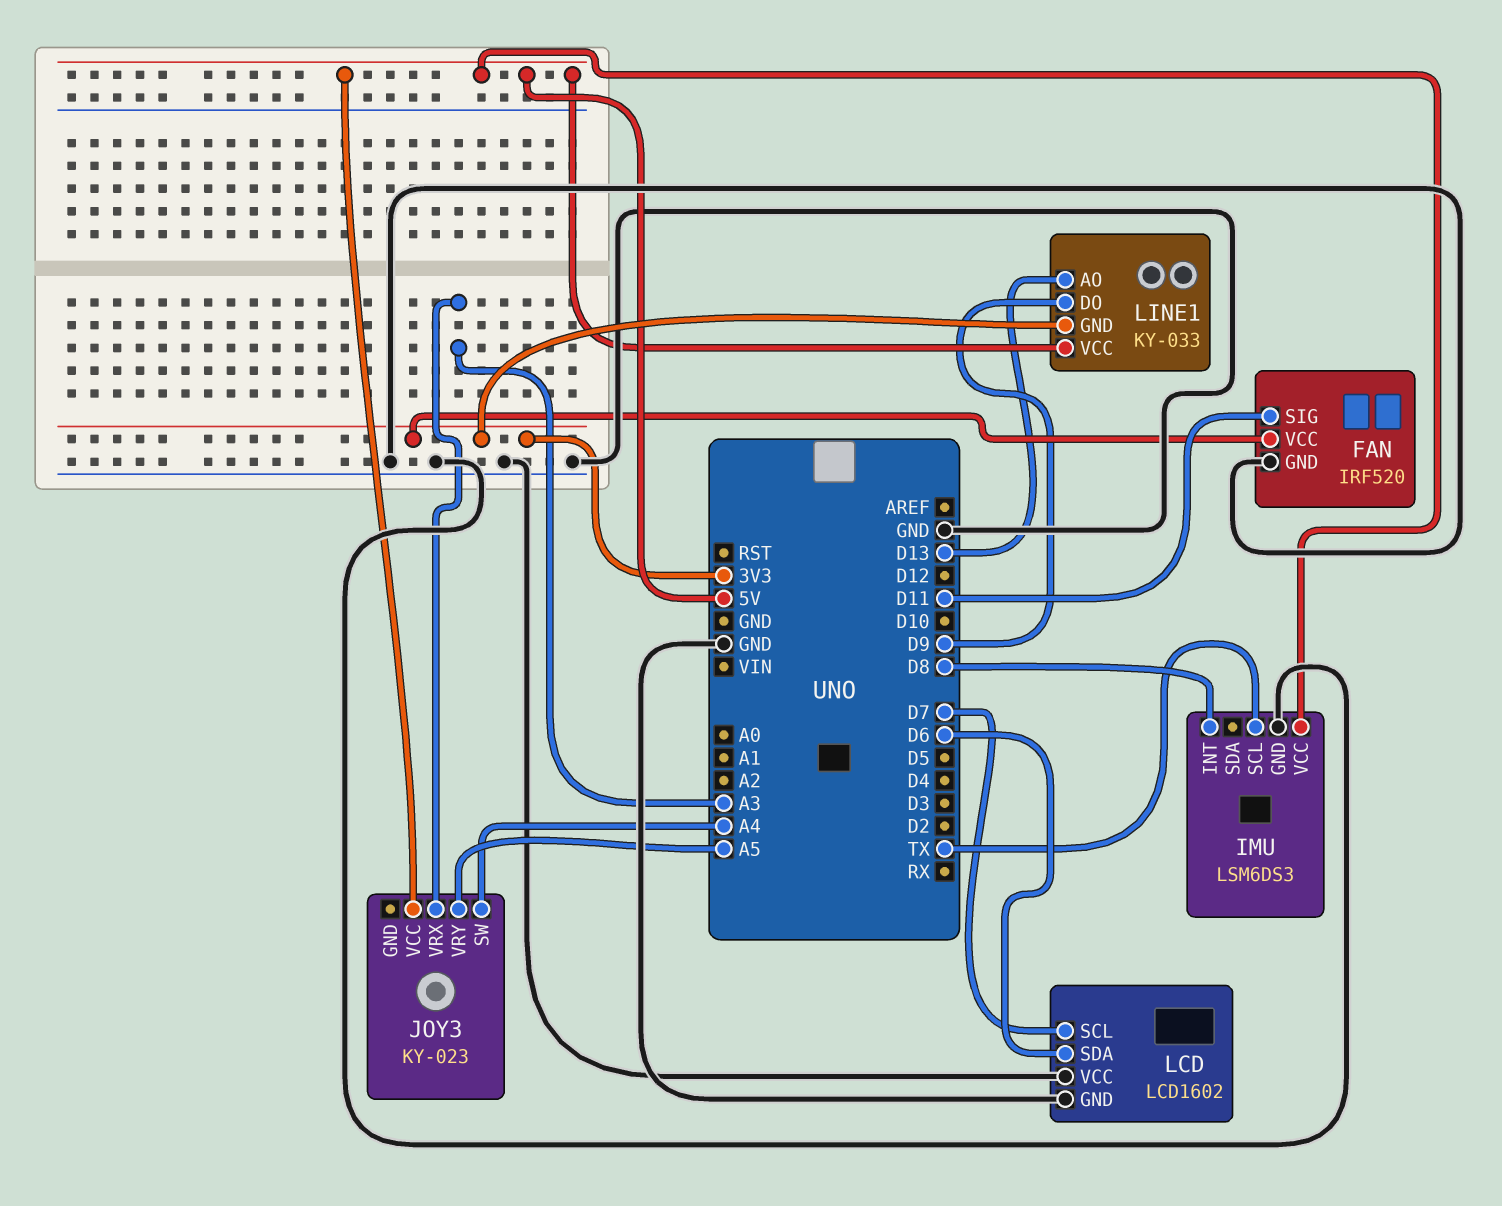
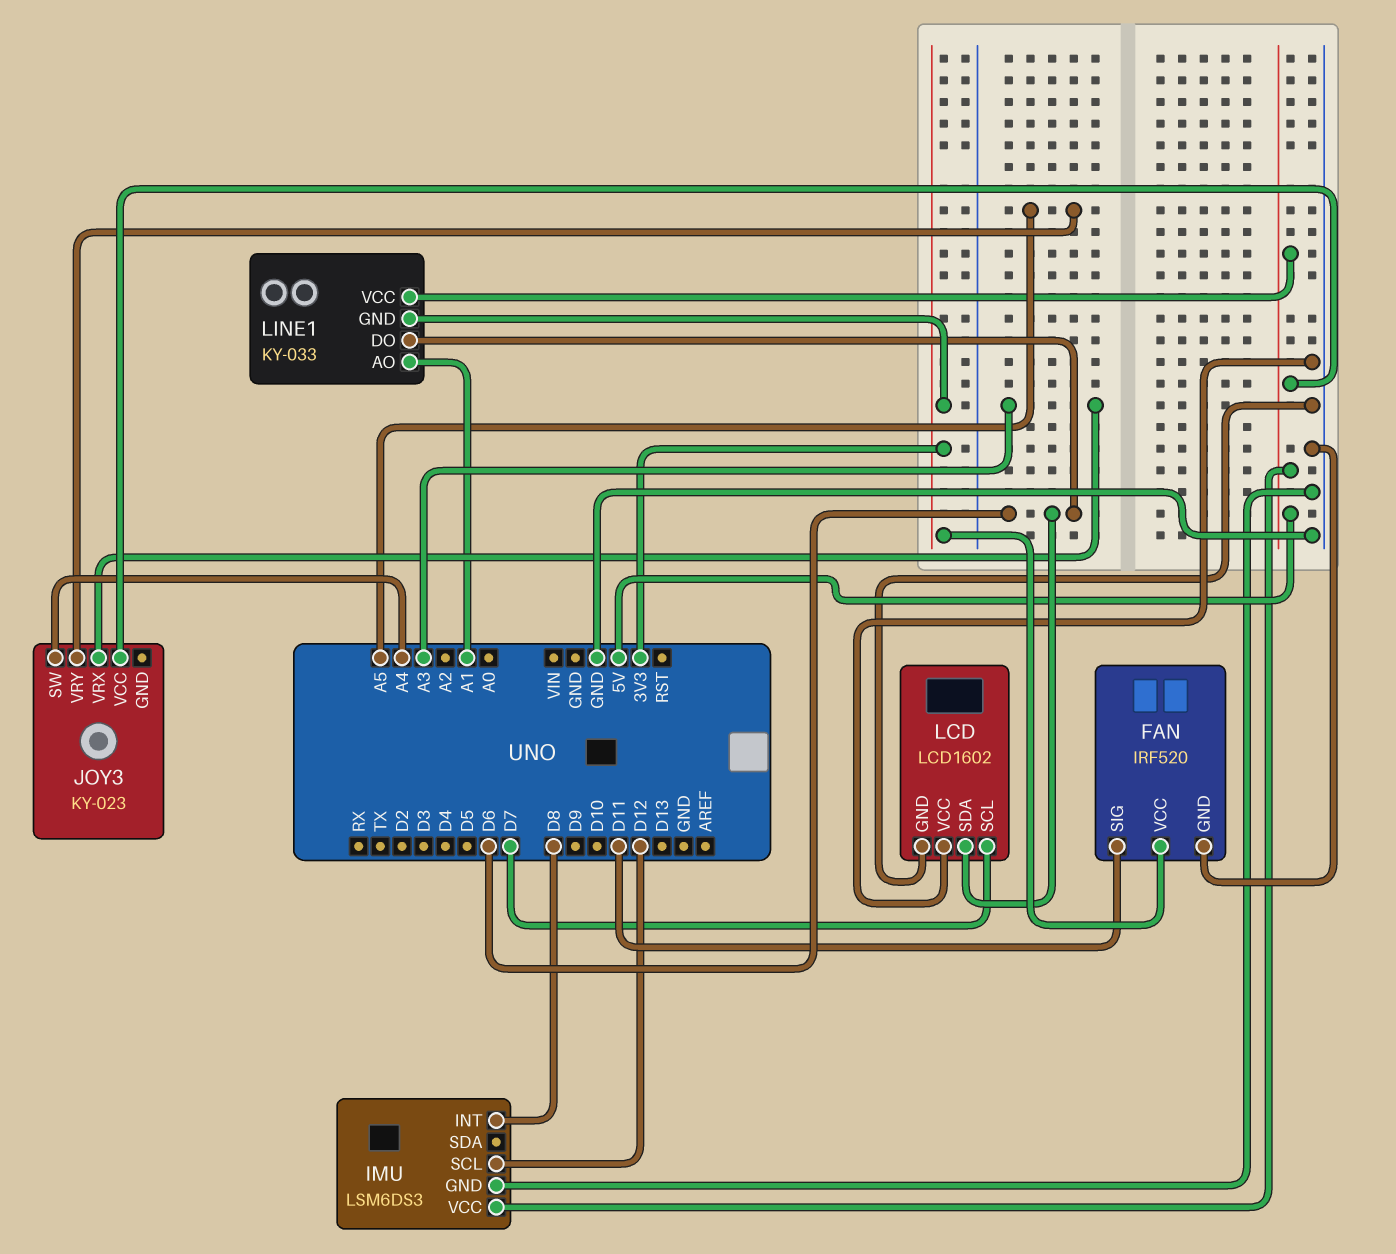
IMU pin SCL: TX -> D12
LINE1 pin AO: D13 -> A1
LINE1 pin DO: D9 -> D6

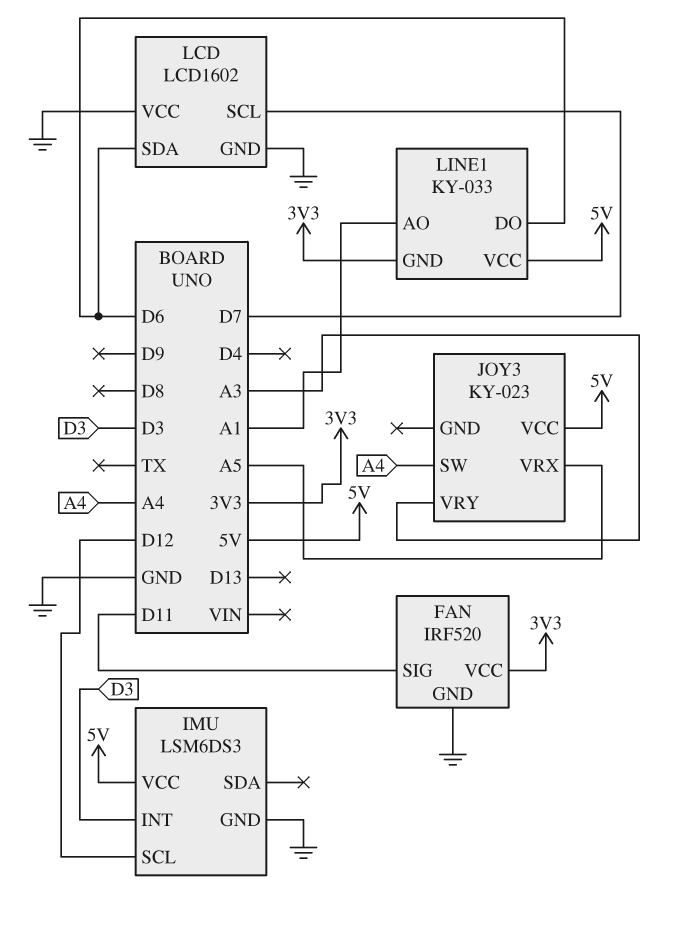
IMU pin INT: D8 -> D3
JOY3 pin VRX: A3 -> A5
JOY3 pin VRY: A5 -> A3

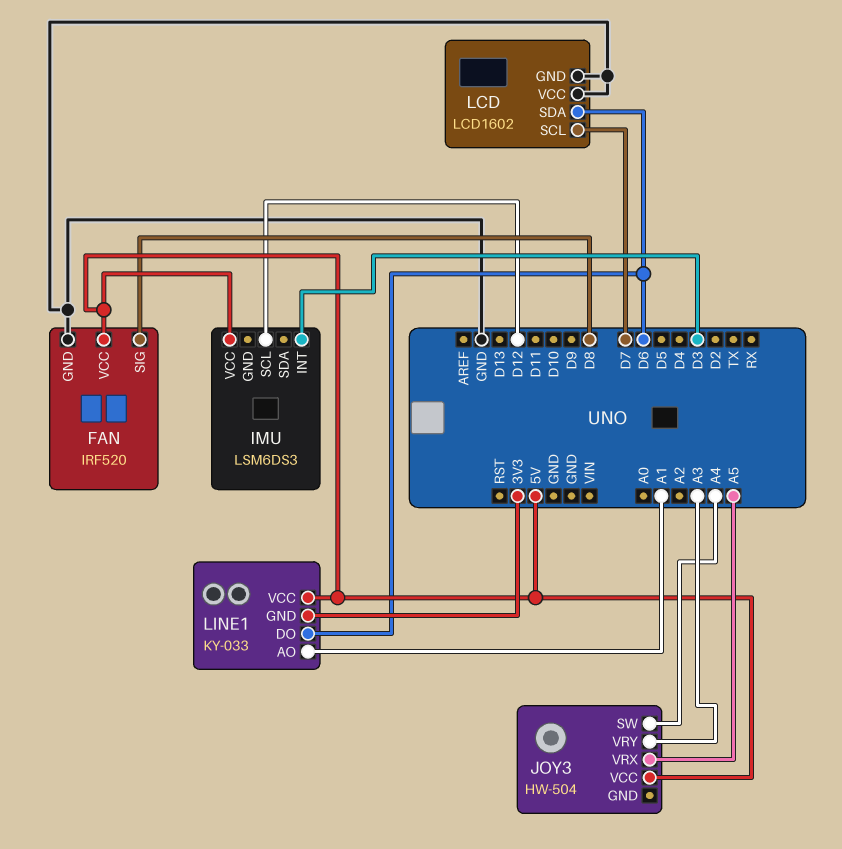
FAN pin SIG: D11 -> D8
FAN pin VCC: 3V3 -> 5V
IMU pin GND: GND -> none
JOY3: KY-023 -> HW-504

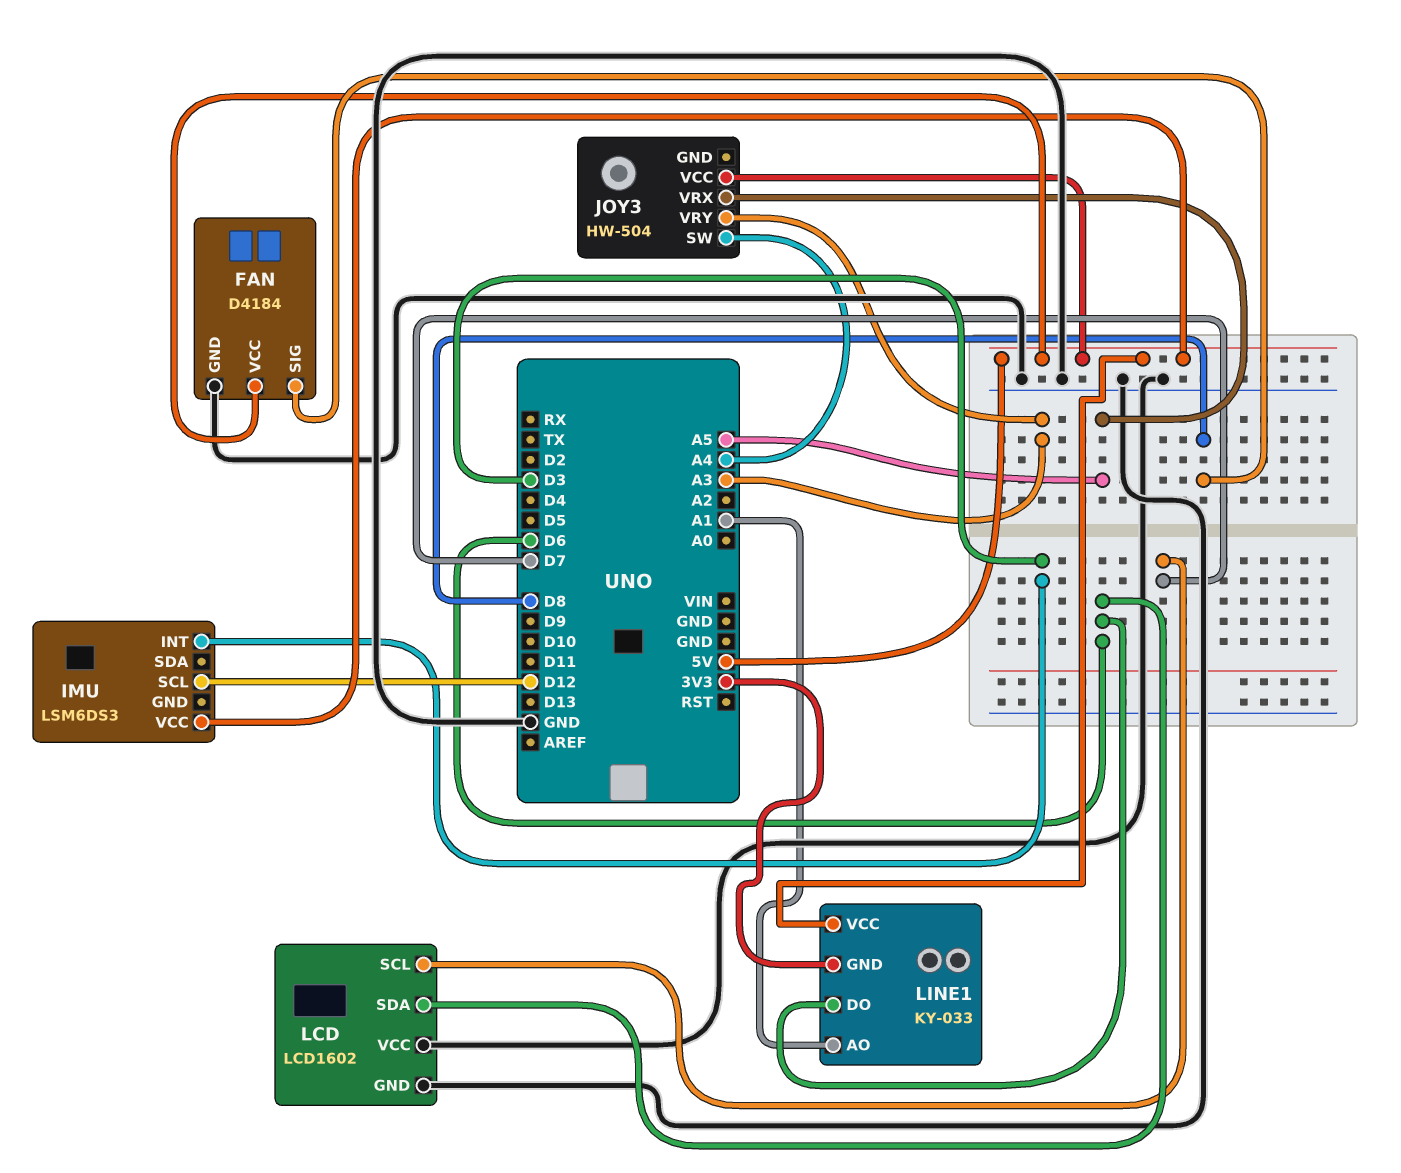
FAN: IRF520 -> D4184

